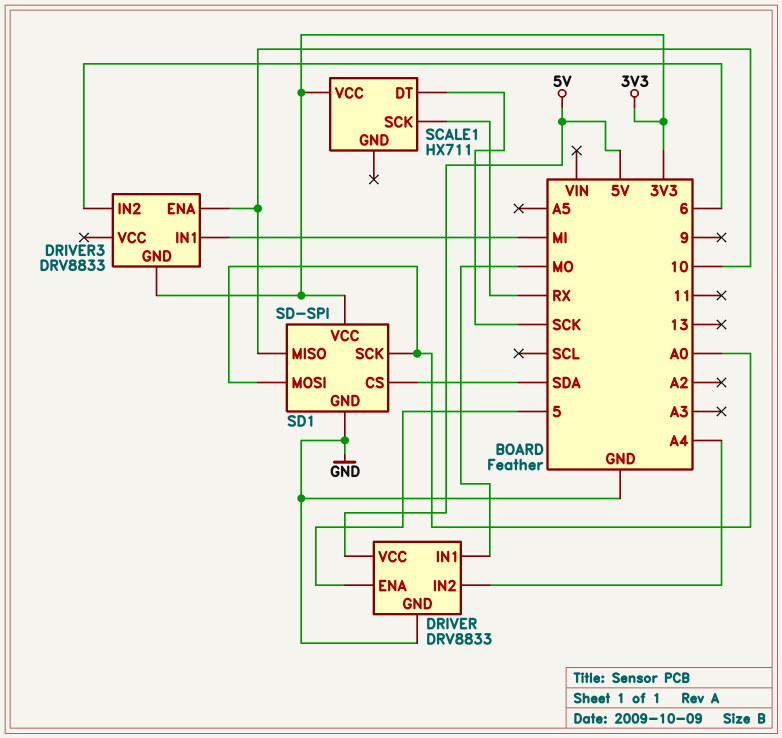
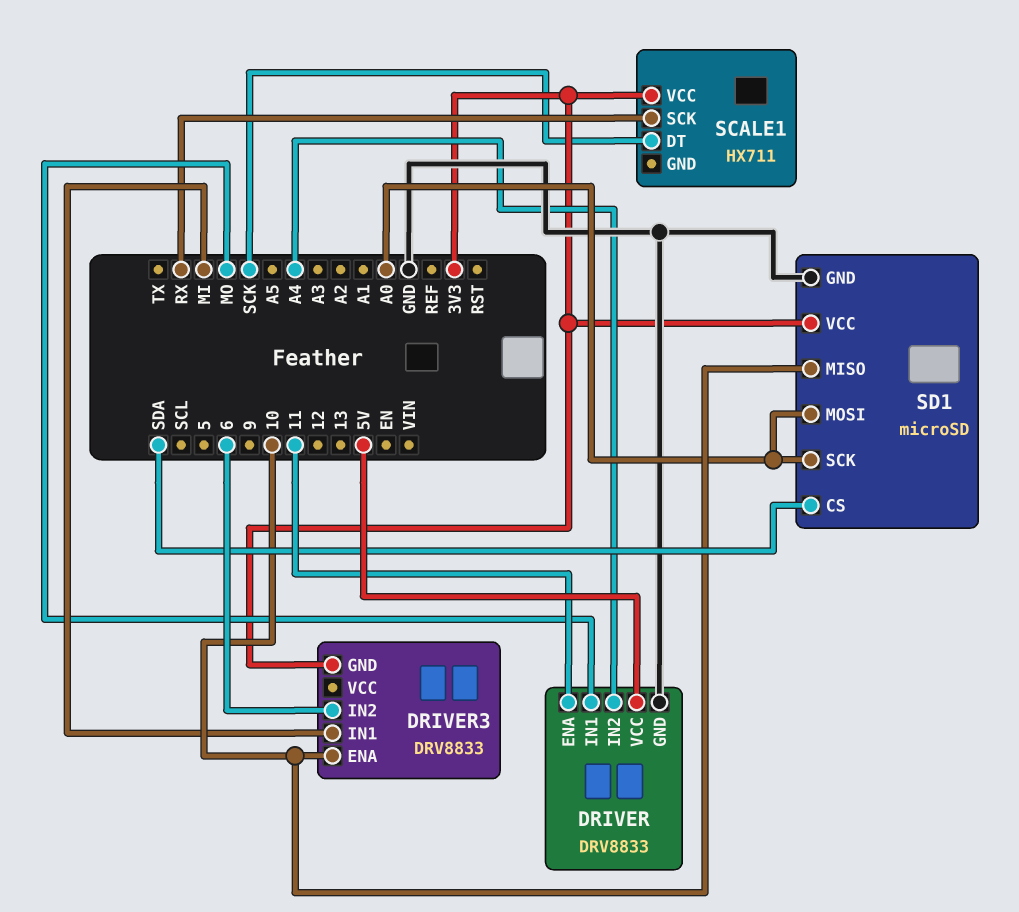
DRIVER pin ENA: 5 -> 11
SD1: SD-SPI -> microSD

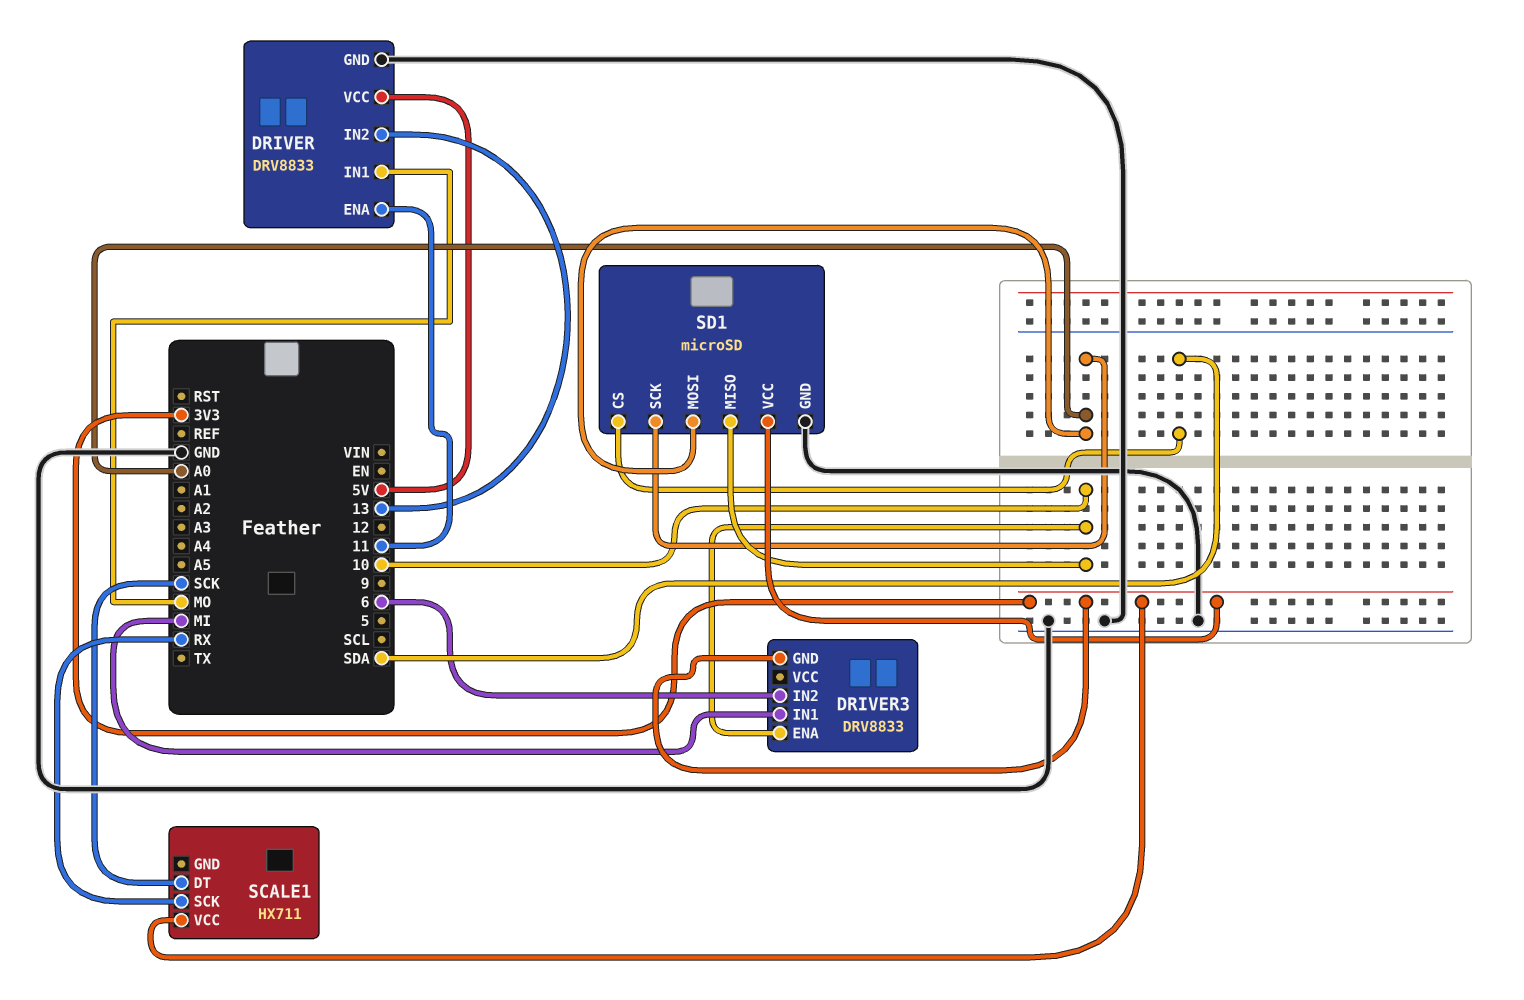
DRIVER pin IN2: A4 -> 13

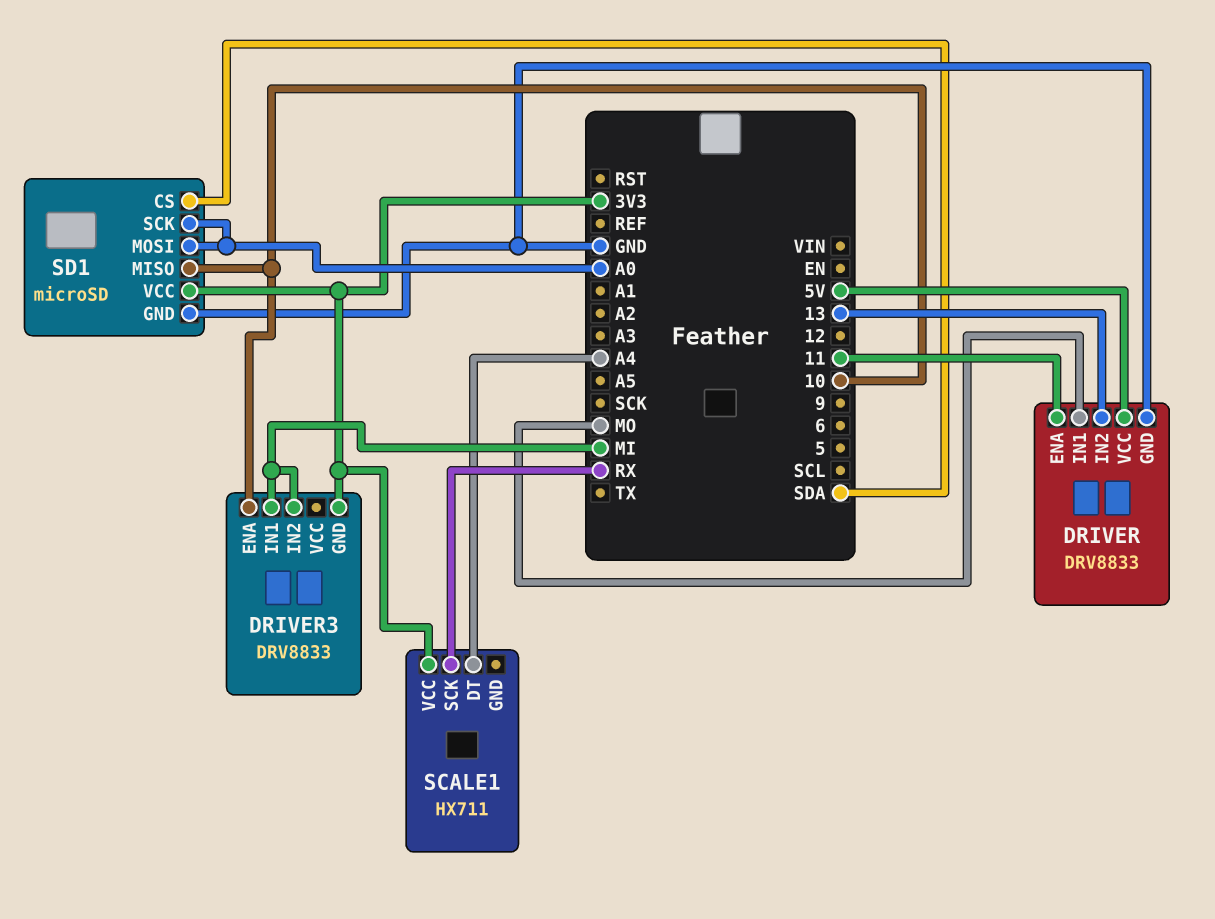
DRIVER3 pin IN2: 6 -> MI
SCALE1 pin DT: SCK -> A4

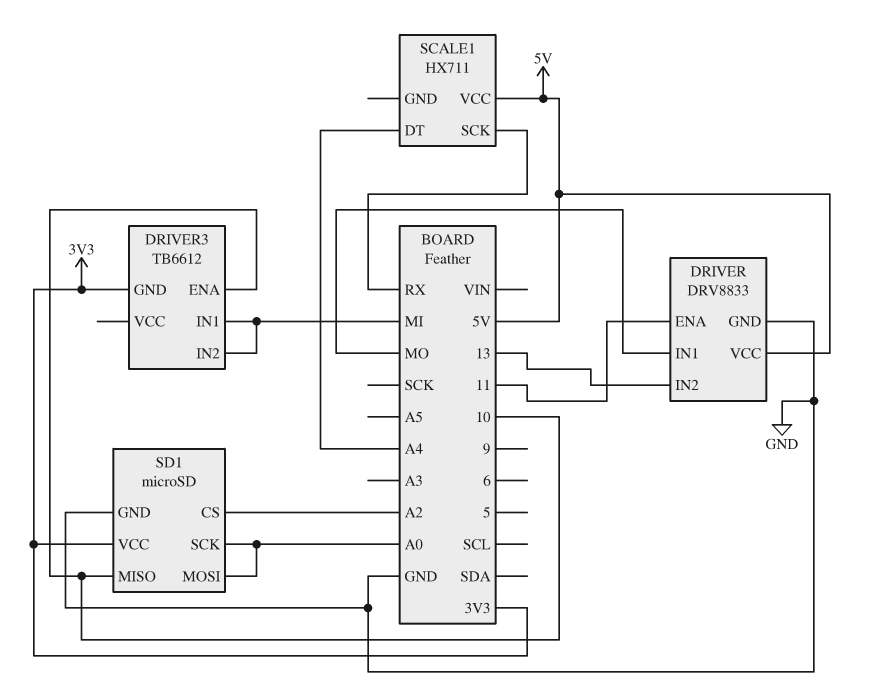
DRIVER3: DRV8833 -> TB6612
SCALE1 pin VCC: 3V3 -> 5V
SD1 pin CS: SDA -> A2

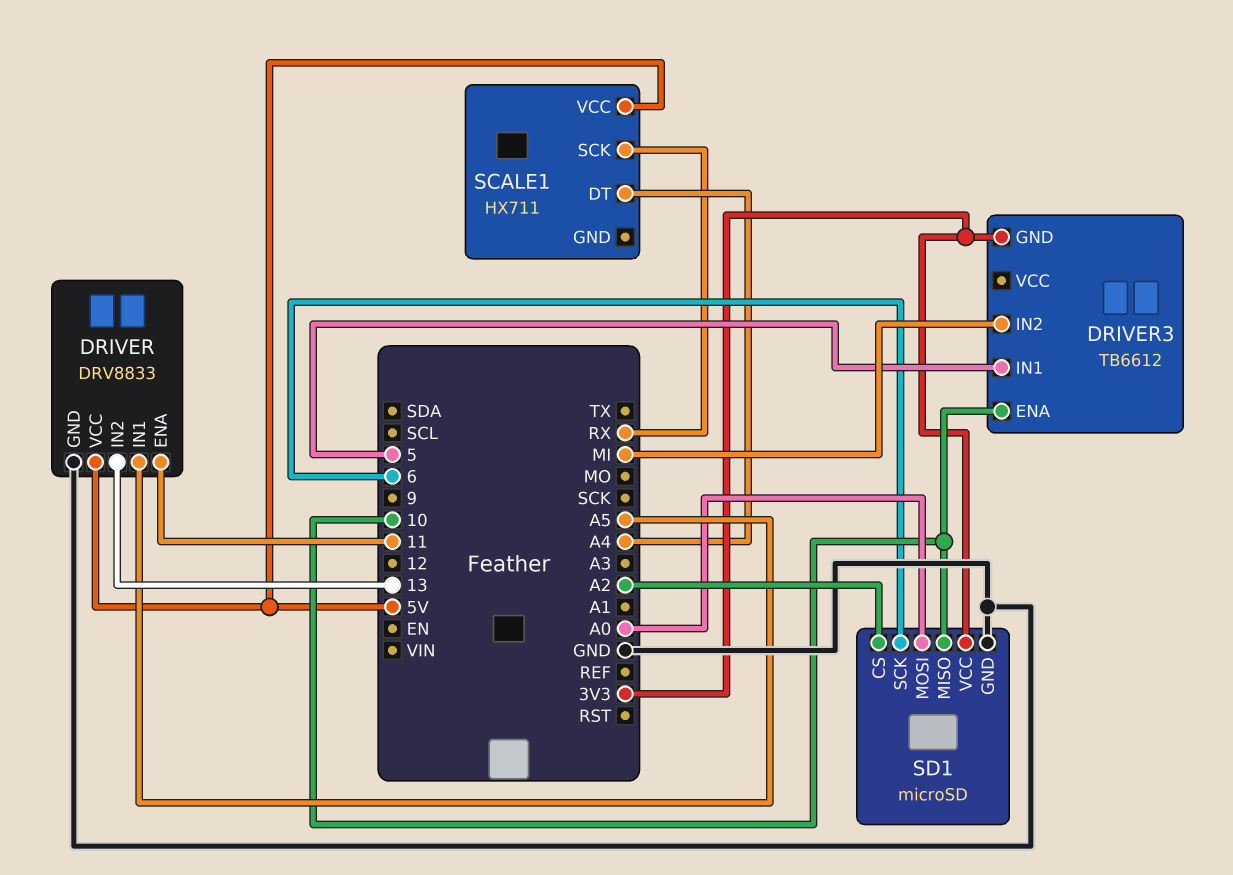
DRIVER pin IN1: MO -> A5
DRIVER3 pin IN1: MI -> 5
SD1 pin SCK: A0 -> 6

